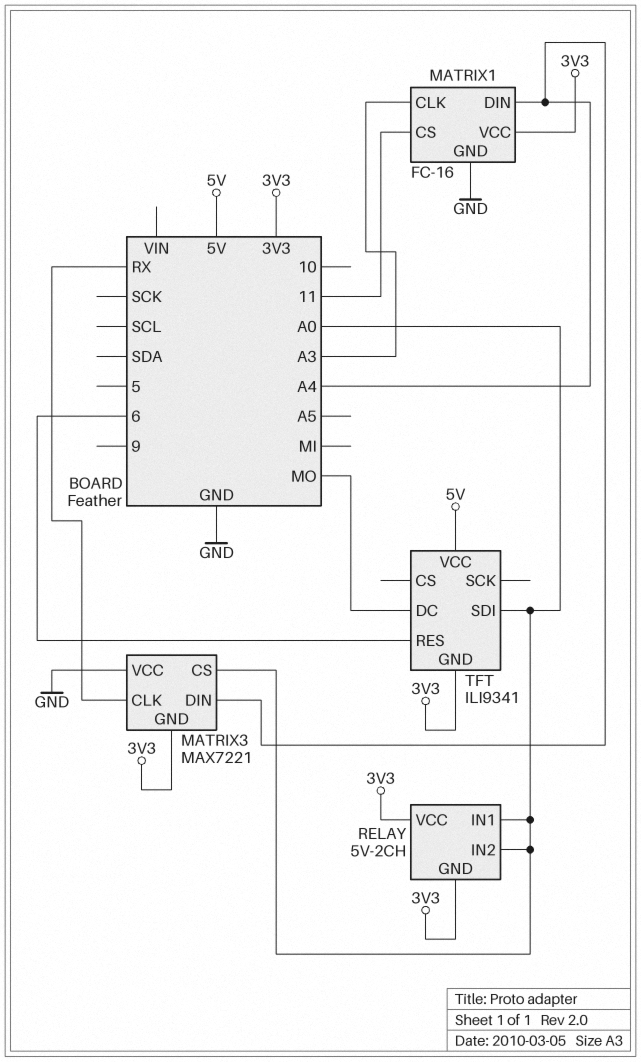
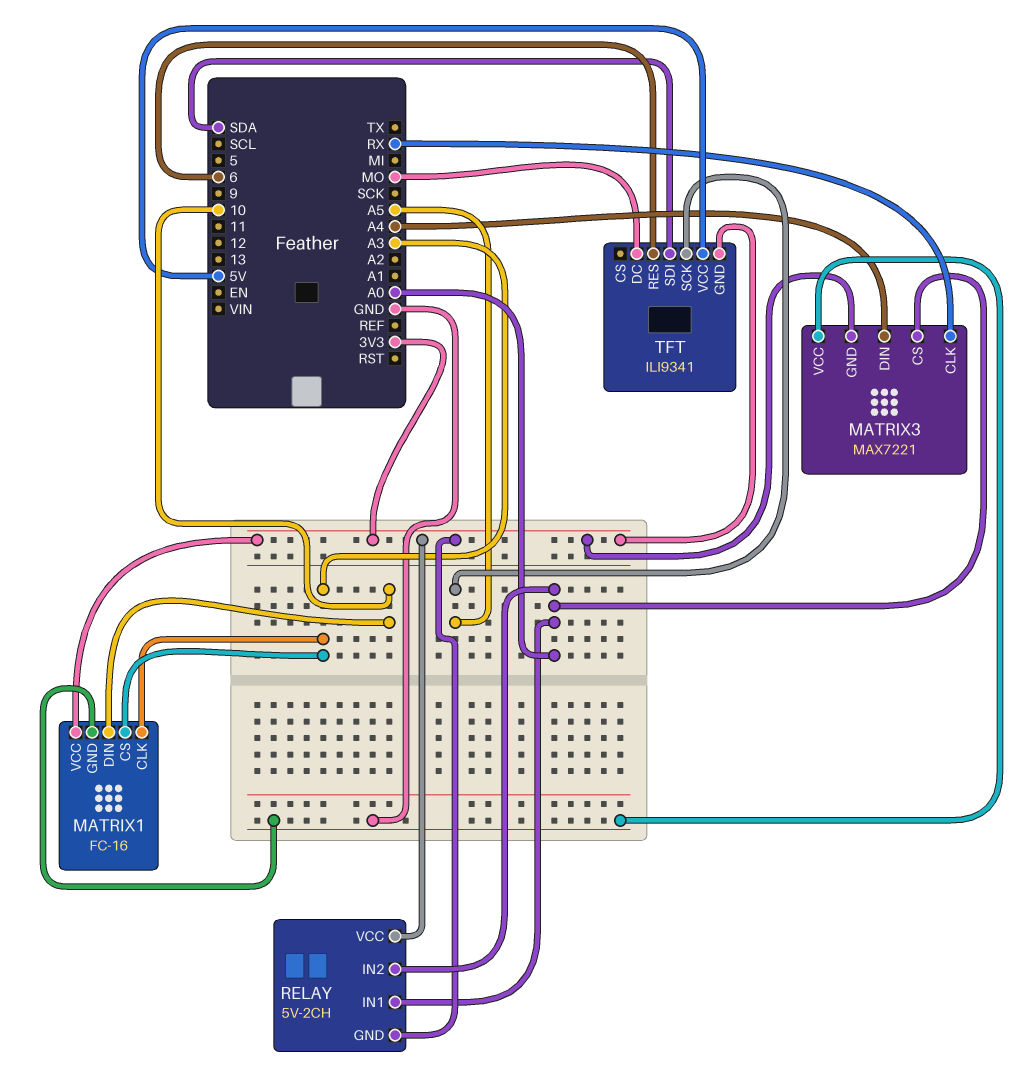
MATRIX1 pin CS: 11 -> A3
MATRIX1 pin DIN: A4 -> 10
TFT pin SCK: none -> A5
TFT pin SDI: A0 -> SDA

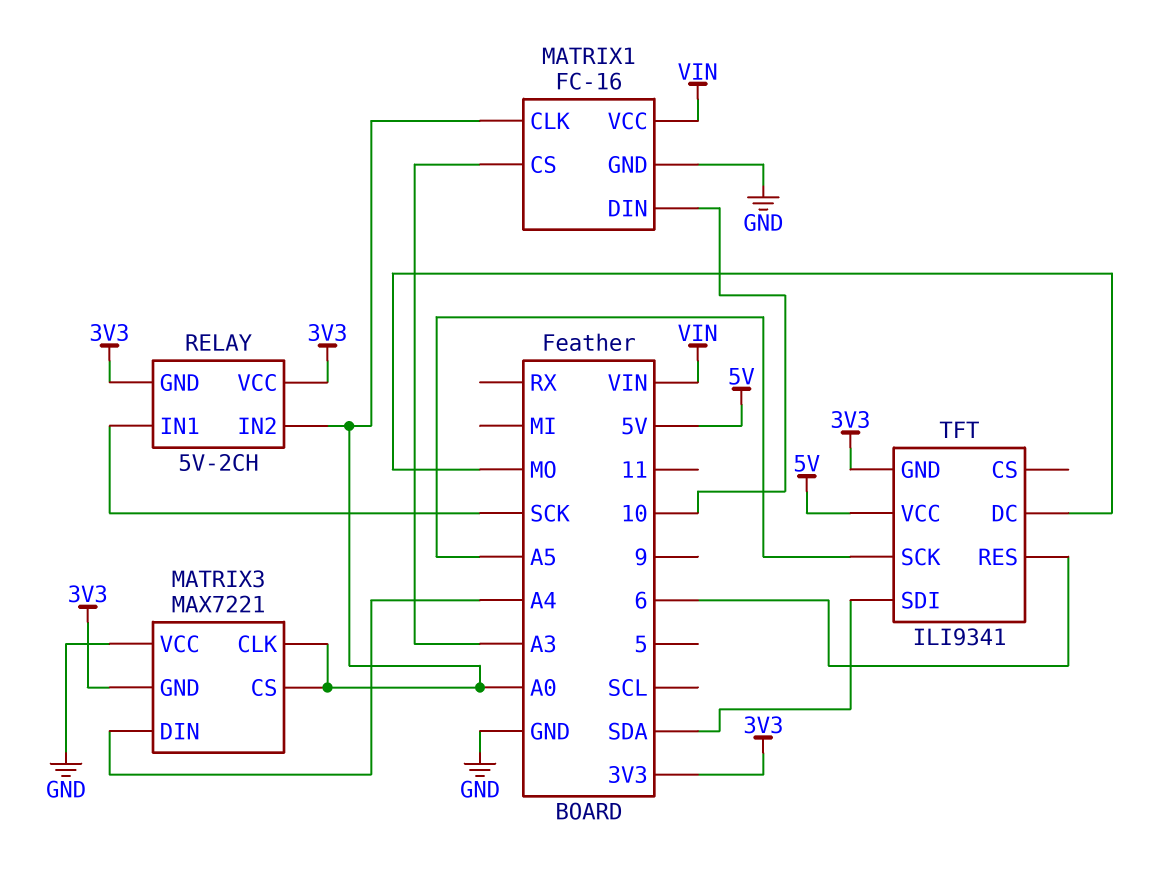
MATRIX1 pin CLK: A3 -> A0
MATRIX1 pin VCC: 3V3 -> VIN
MATRIX3 pin CLK: RX -> A0
RELAY pin IN1: A0 -> SCK

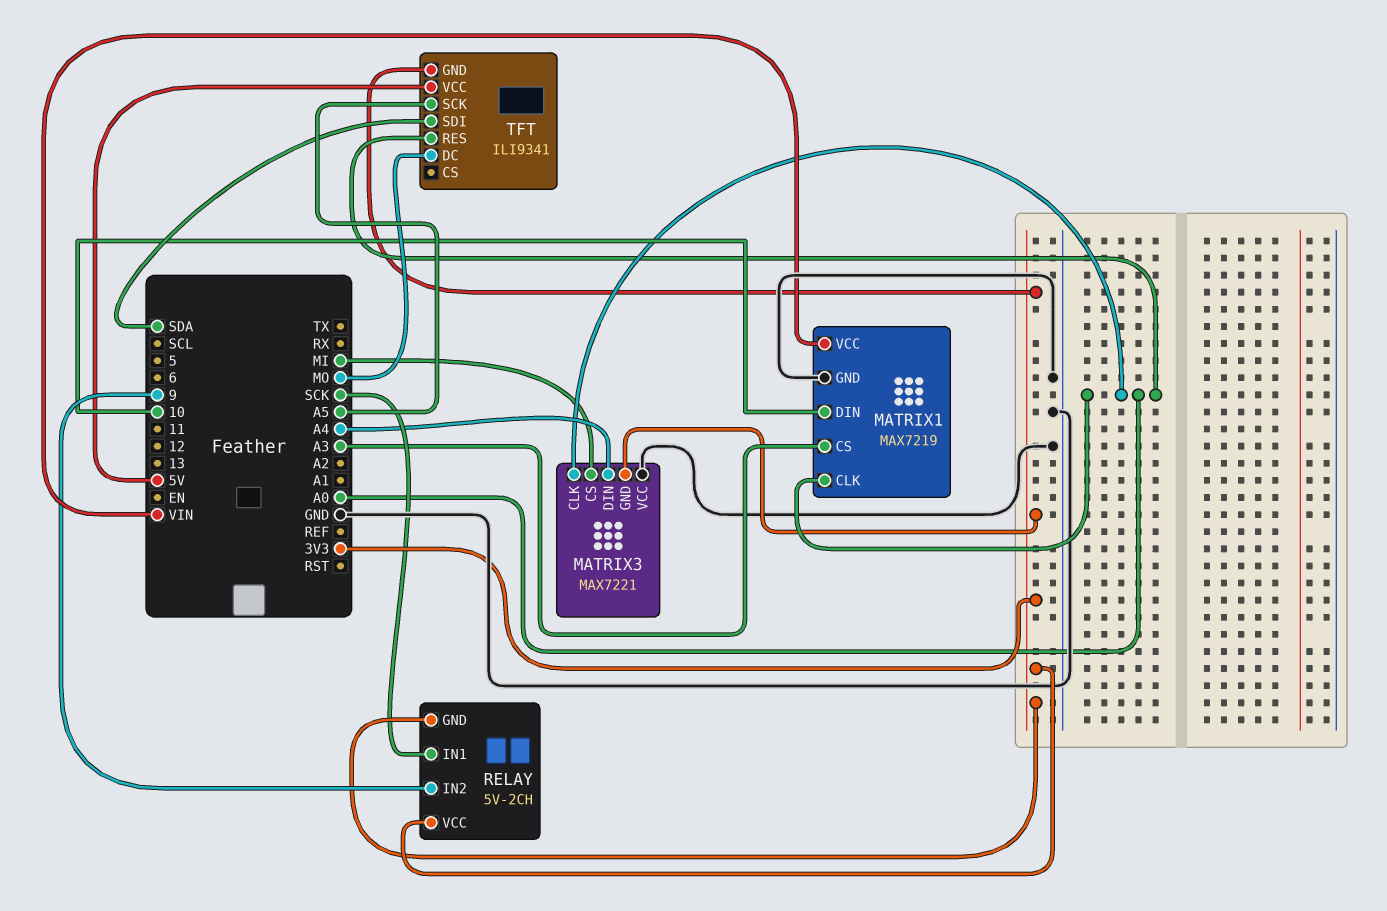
MATRIX1: FC-16 -> MAX7219
MATRIX3 pin CS: A0 -> MI
RELAY pin IN2: A0 -> 9
TFT pin RES: 6 -> A0

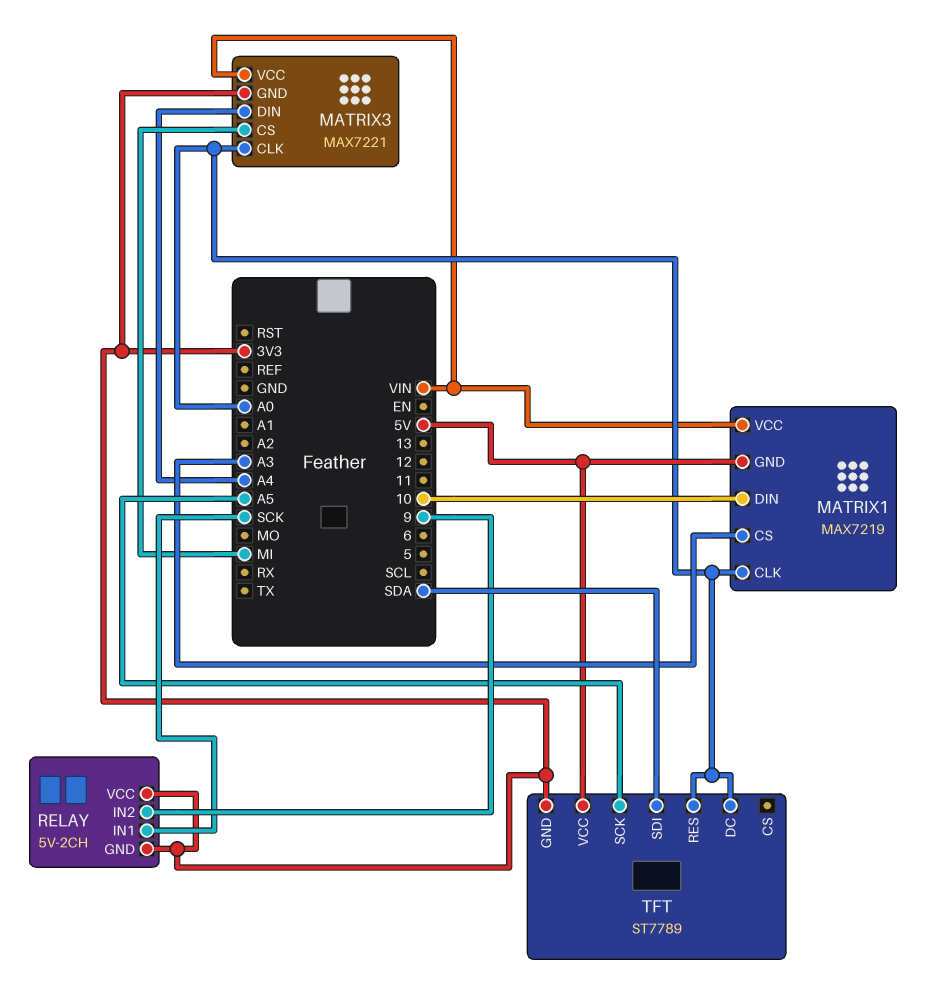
MATRIX1 pin GND: GND -> 5V
MATRIX3 pin VCC: GND -> VIN
TFT: ILI9341 -> ST7789
TFT pin DC: MO -> A0

